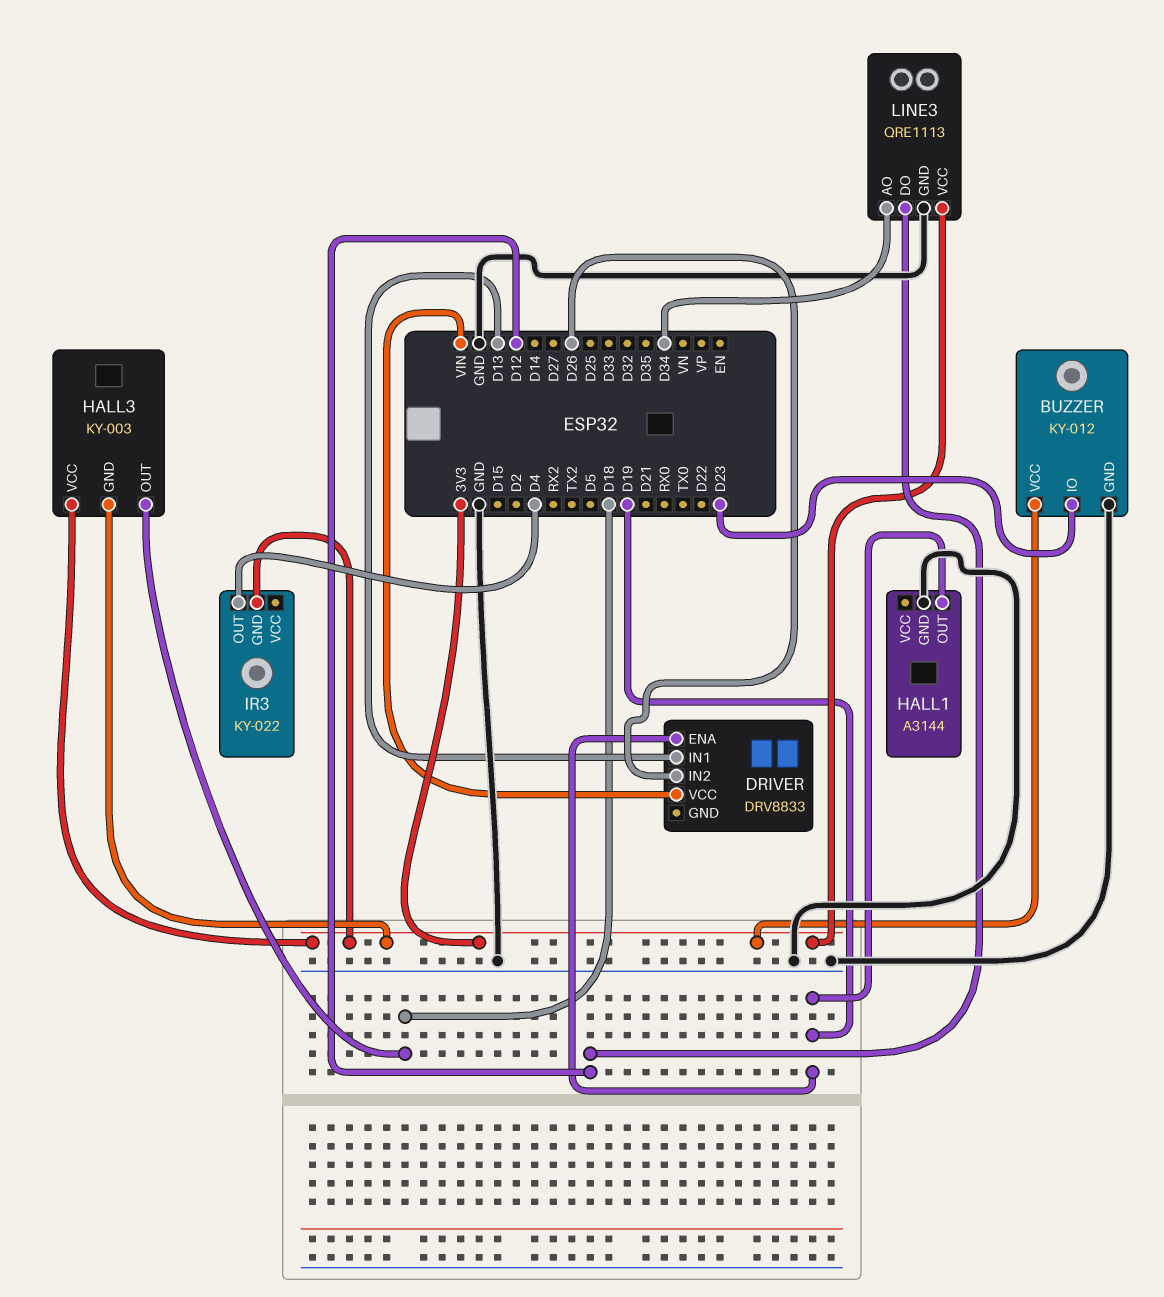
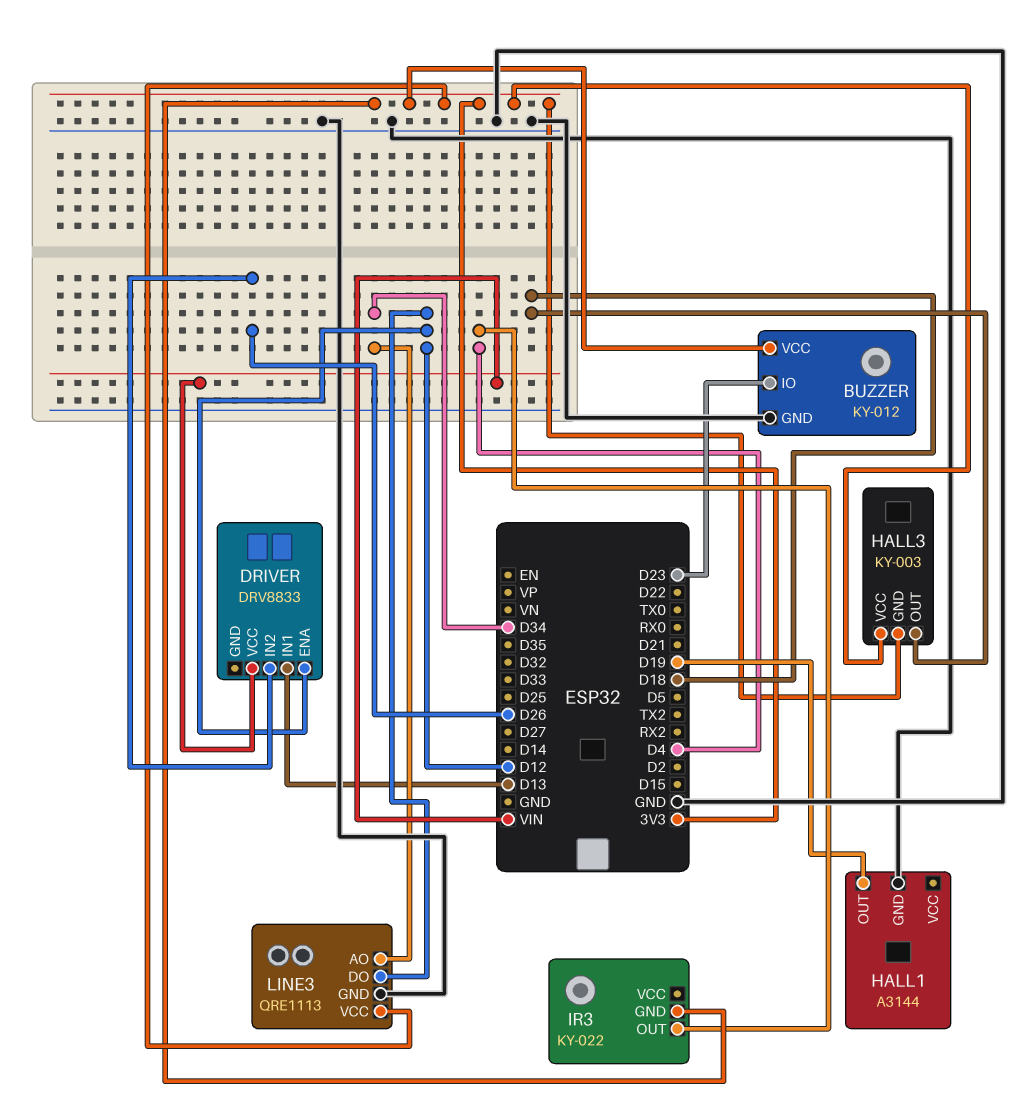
DRIVER pin ENA: D19 -> D12

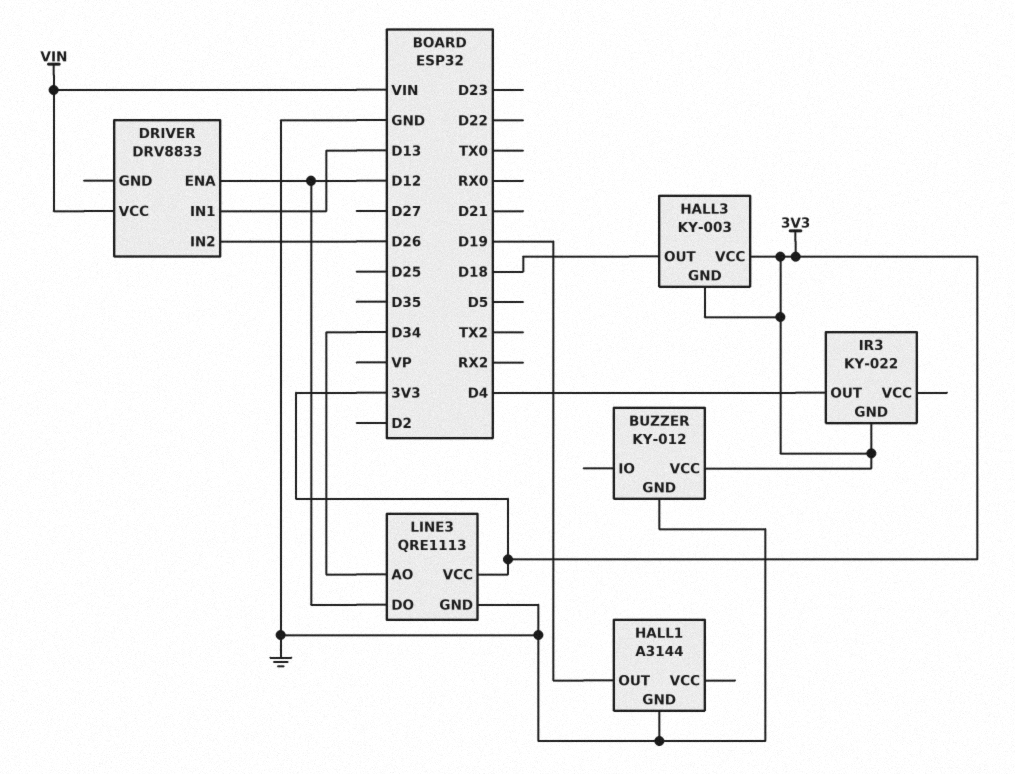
BUZZER pin IO: D23 -> none

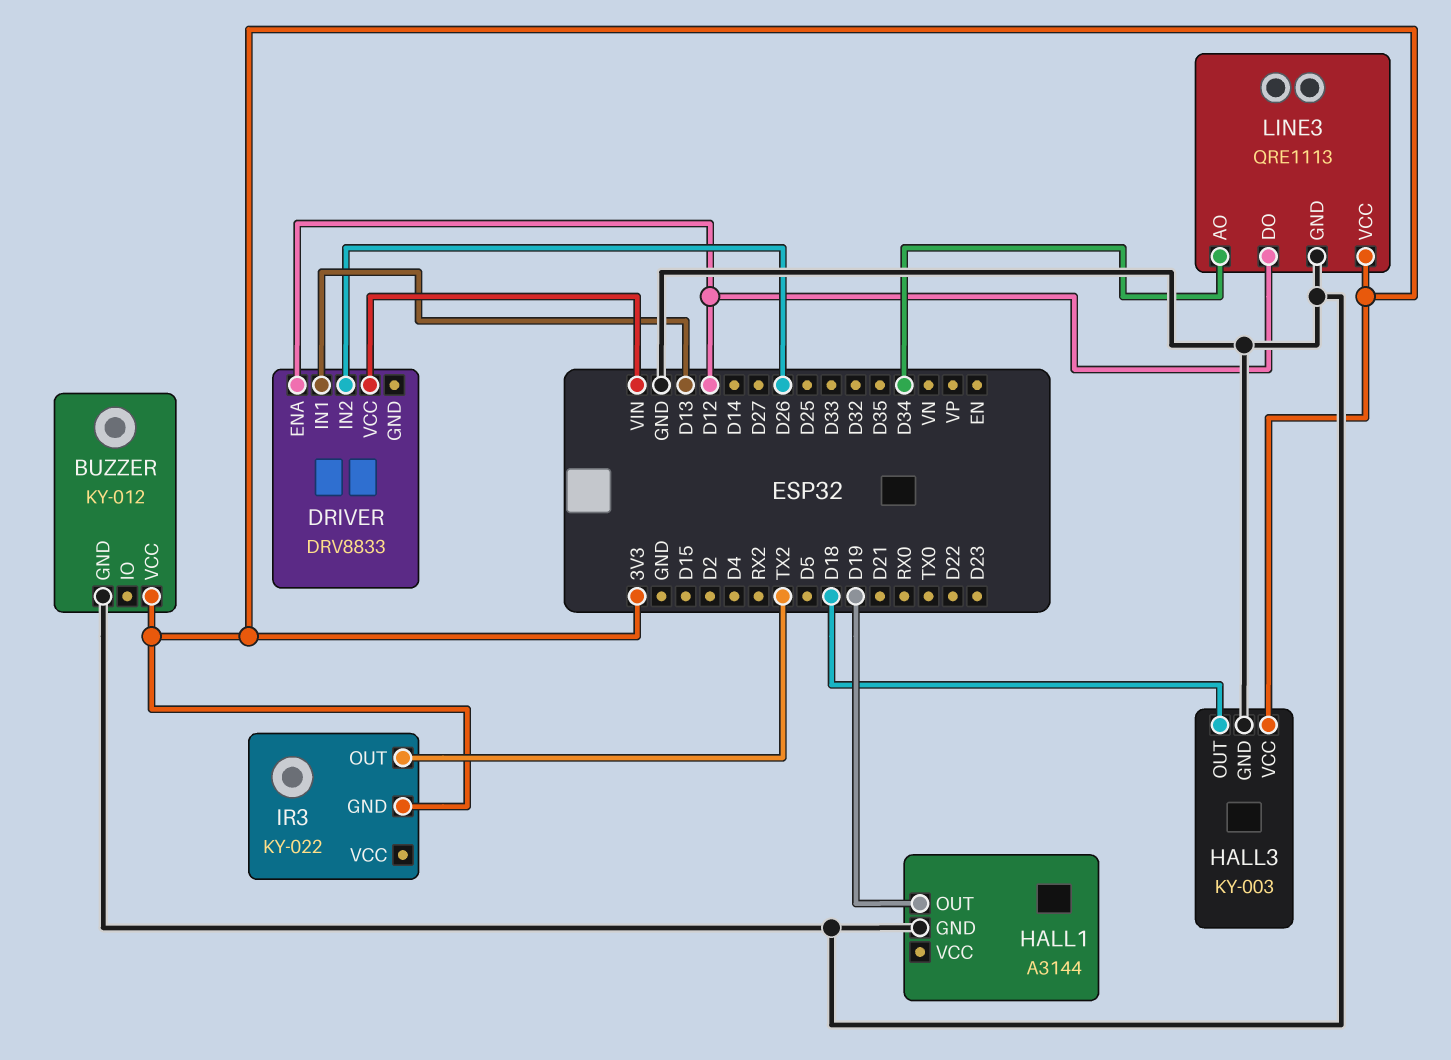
HALL3 pin GND: 3V3 -> GND
IR3 pin OUT: D4 -> TX2

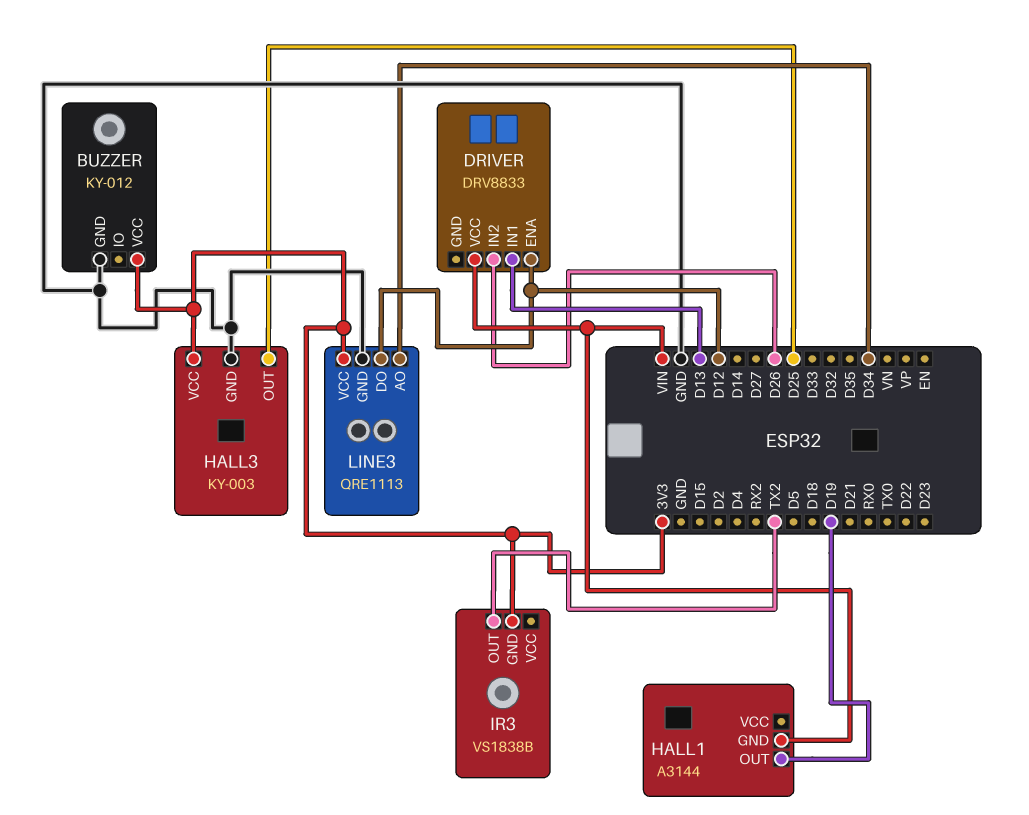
HALL1 pin GND: GND -> VIN
HALL3 pin OUT: D18 -> D25
IR3: KY-022 -> VS1838B

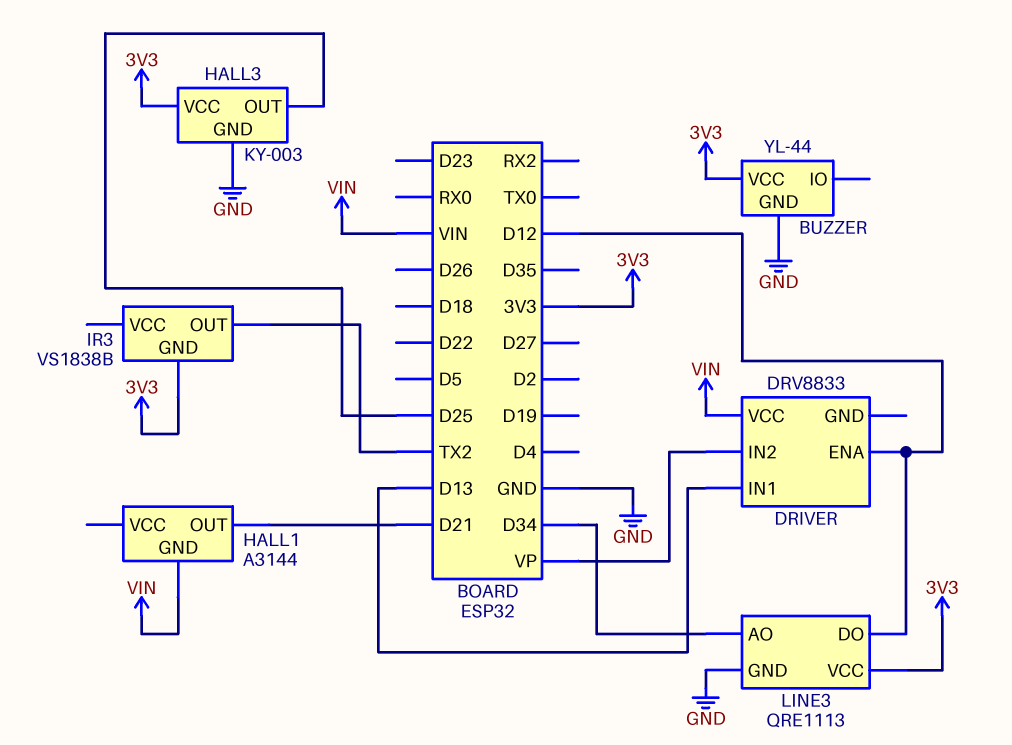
BUZZER: KY-012 -> YL-44
DRIVER pin IN2: D26 -> VP
HALL1 pin OUT: D19 -> D21

